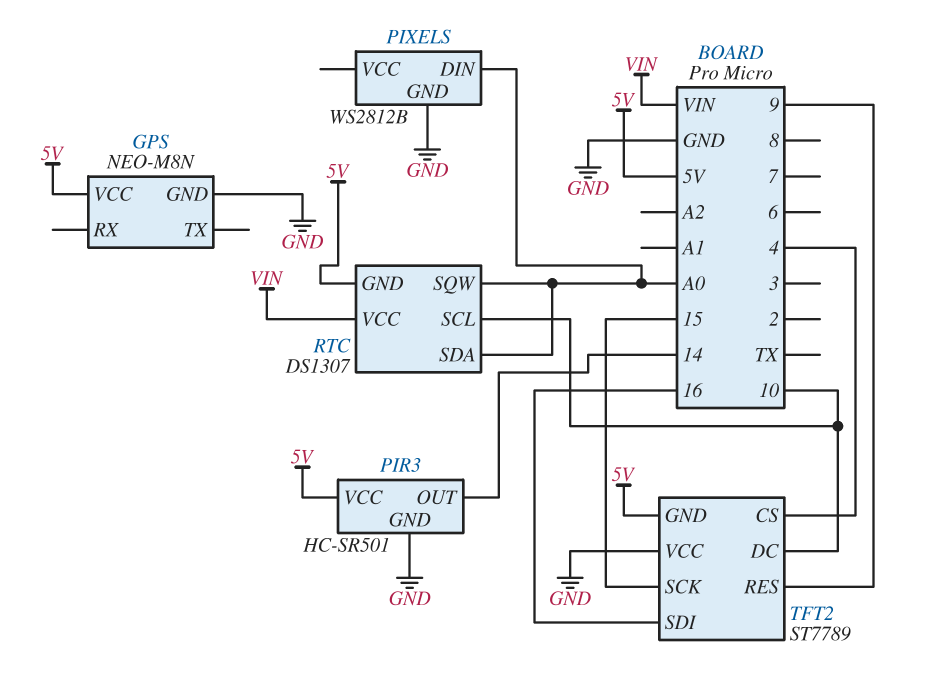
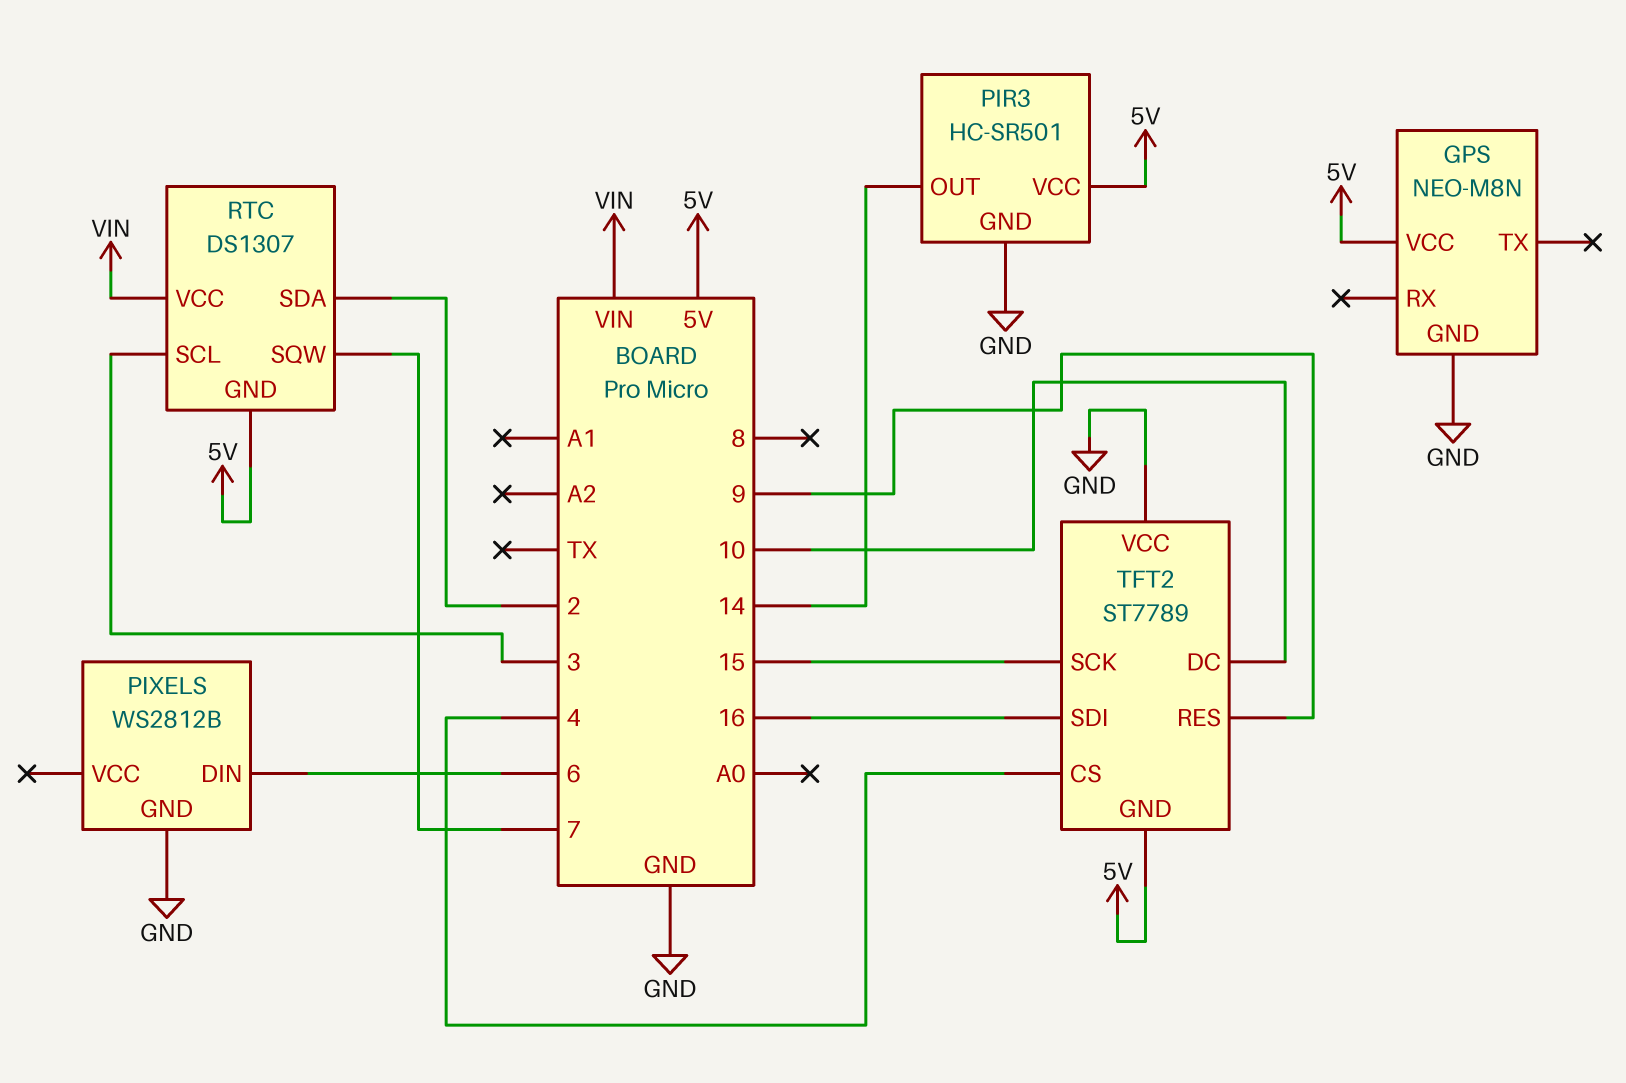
PIXELS pin DIN: A0 -> 6
RTC pin SCL: 10 -> 3
RTC pin SDA: A0 -> 2
RTC pin SQW: A0 -> 7

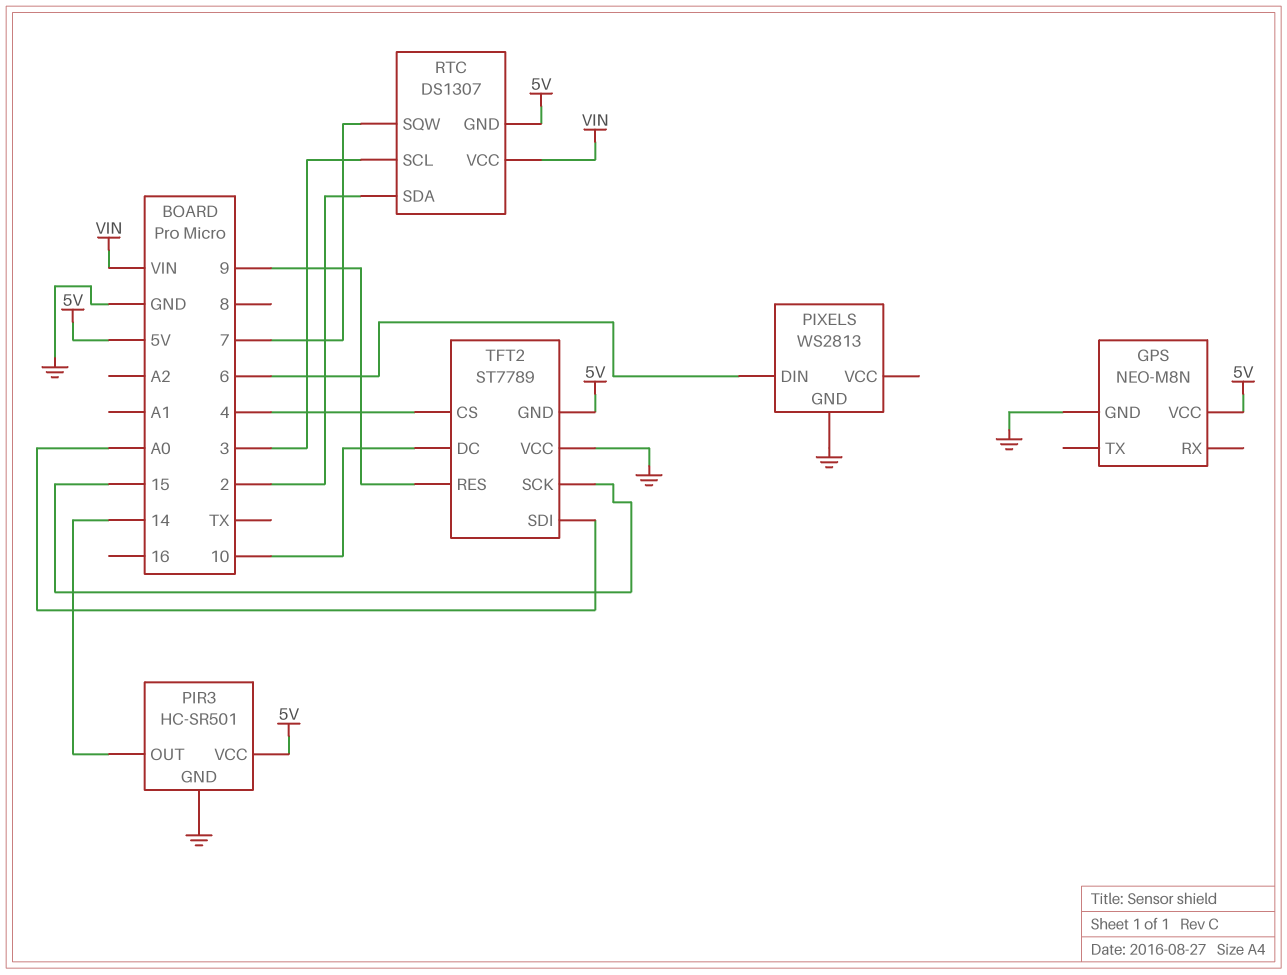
PIXELS: WS2812B -> WS2813
TFT2 pin SDI: 16 -> A0

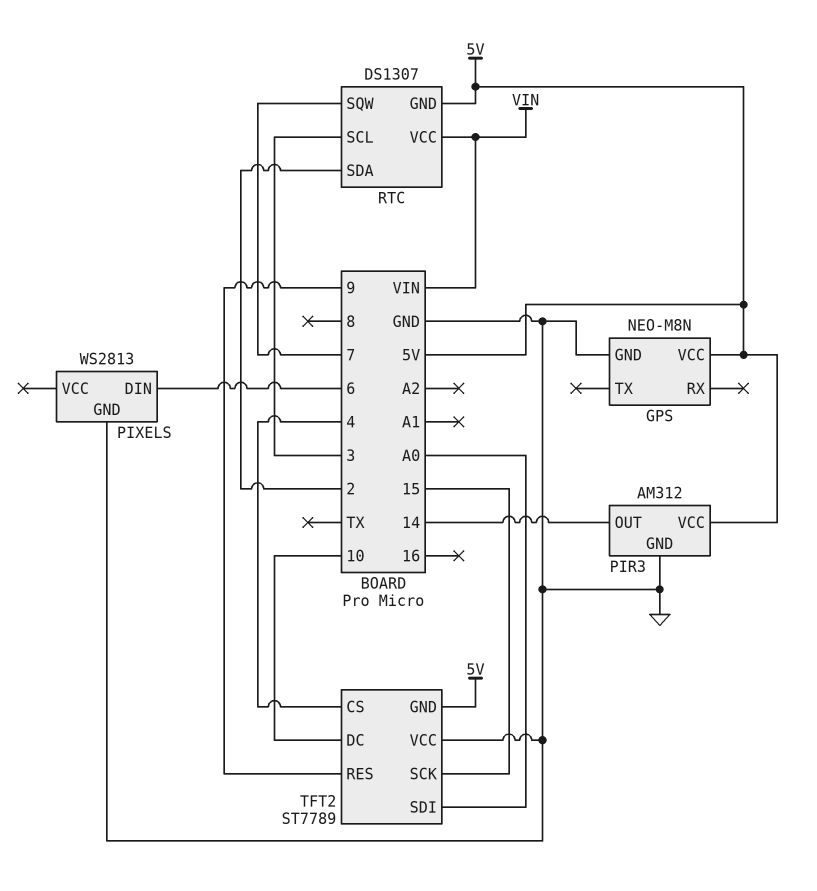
PIR3: HC-SR501 -> AM312

